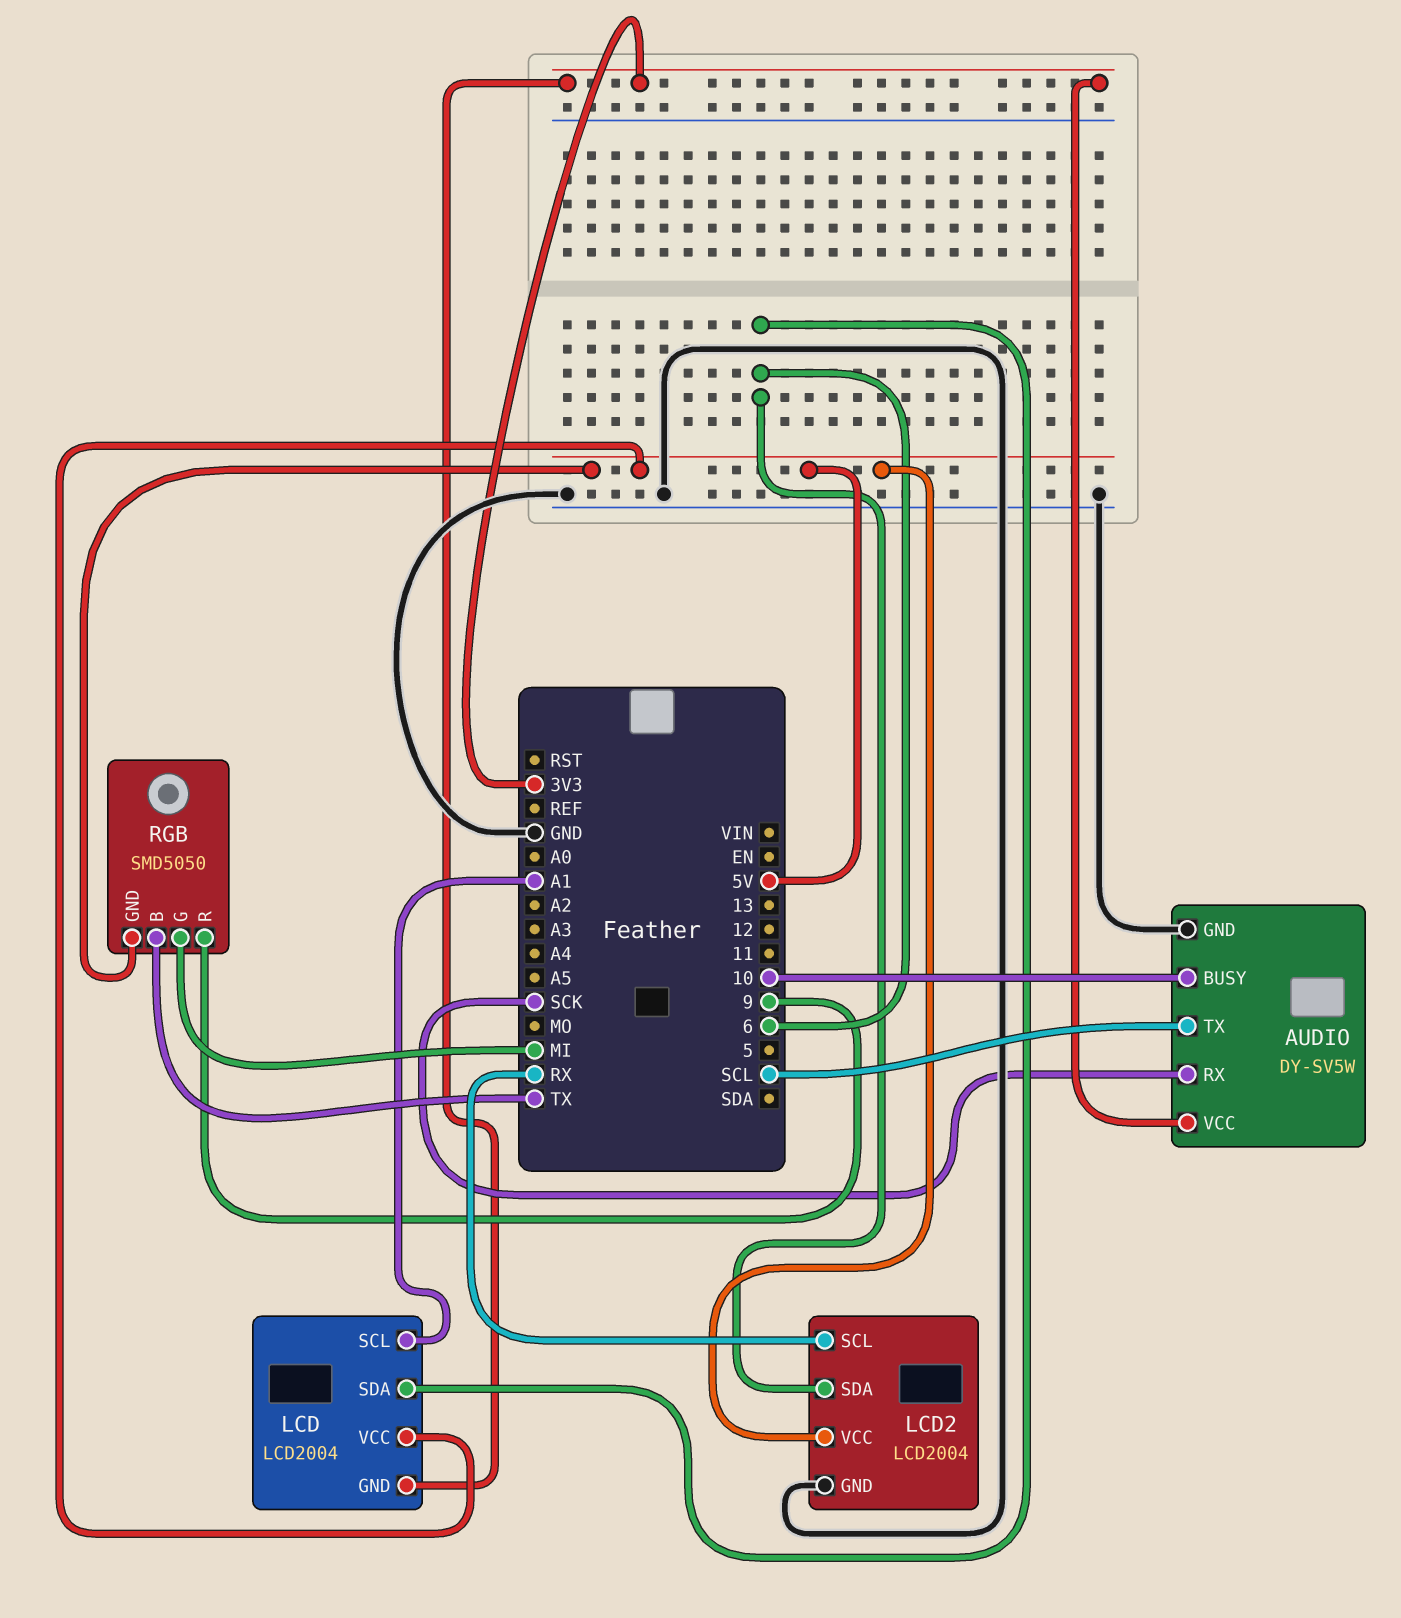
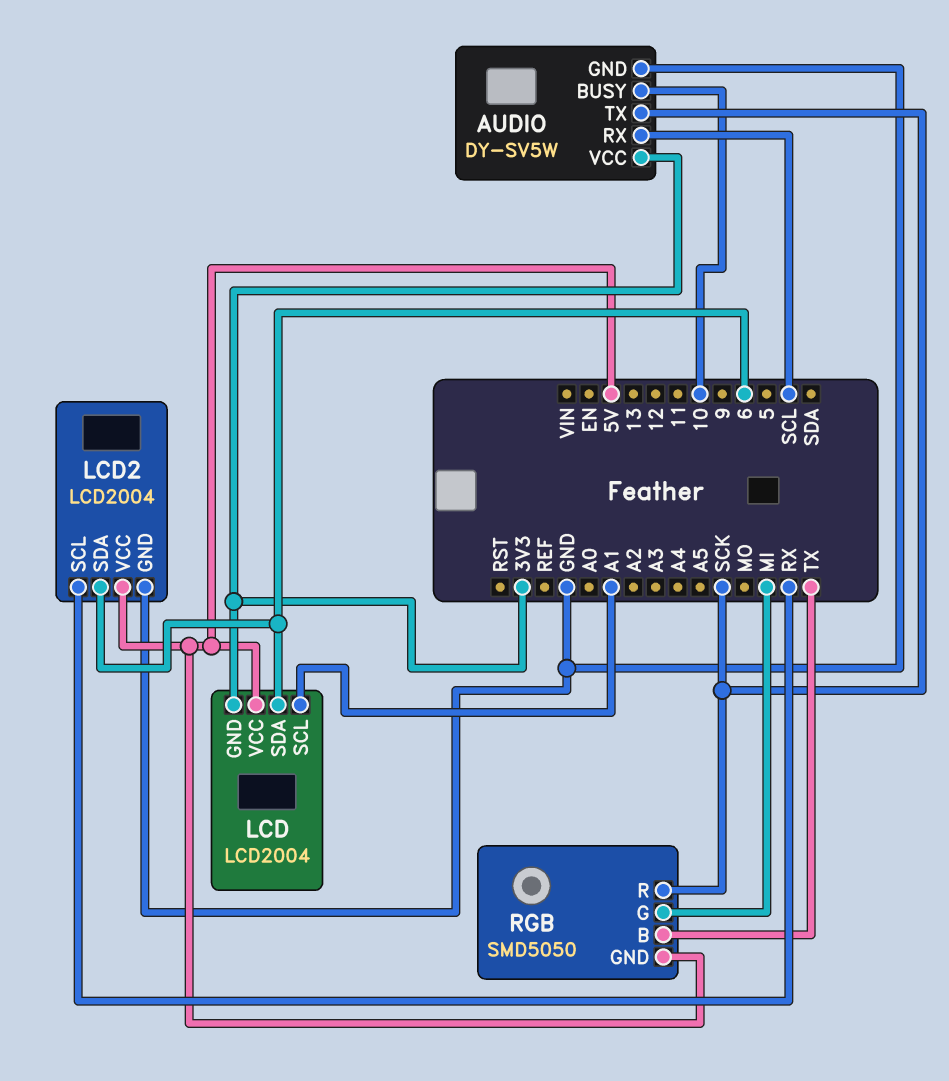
AUDIO pin RX: SCK -> SCL
AUDIO pin TX: SCL -> SCK
RGB pin R: 9 -> SCK

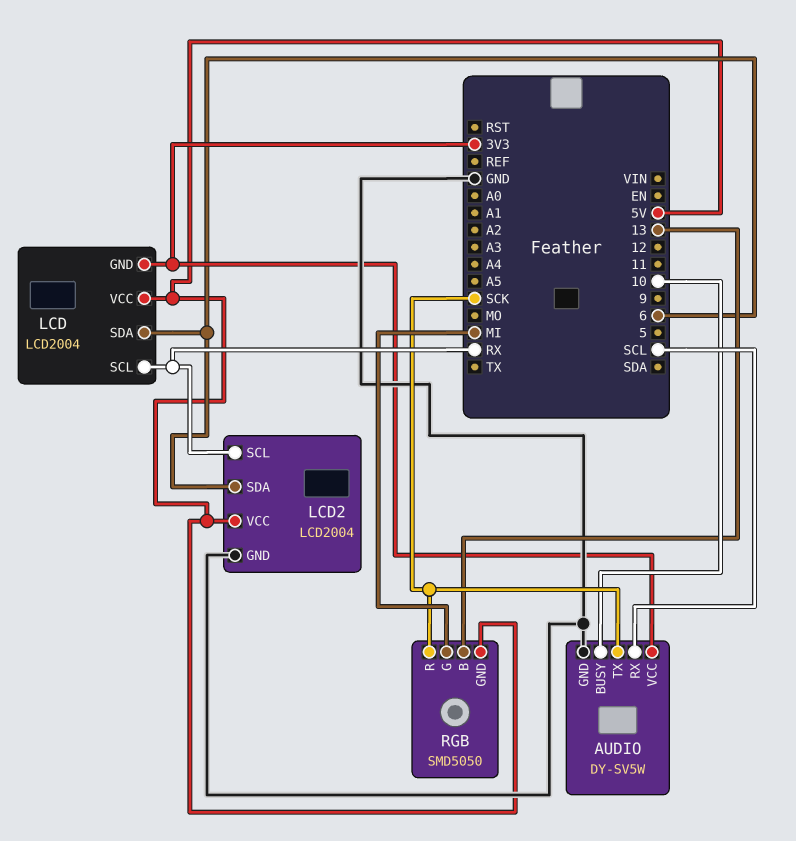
LCD pin SCL: A1 -> RX
RGB pin B: TX -> 13

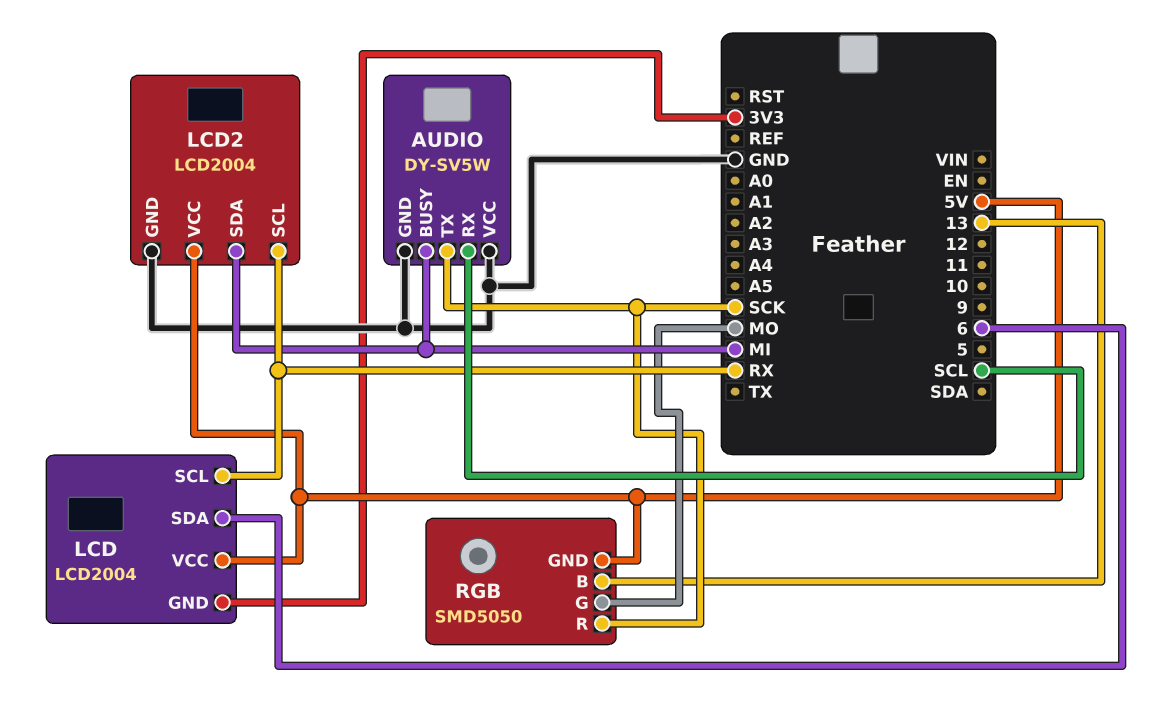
AUDIO pin BUSY: 10 -> MI
AUDIO pin VCC: 3V3 -> GND
LCD2 pin SDA: 6 -> MI
RGB pin G: MI -> MO

